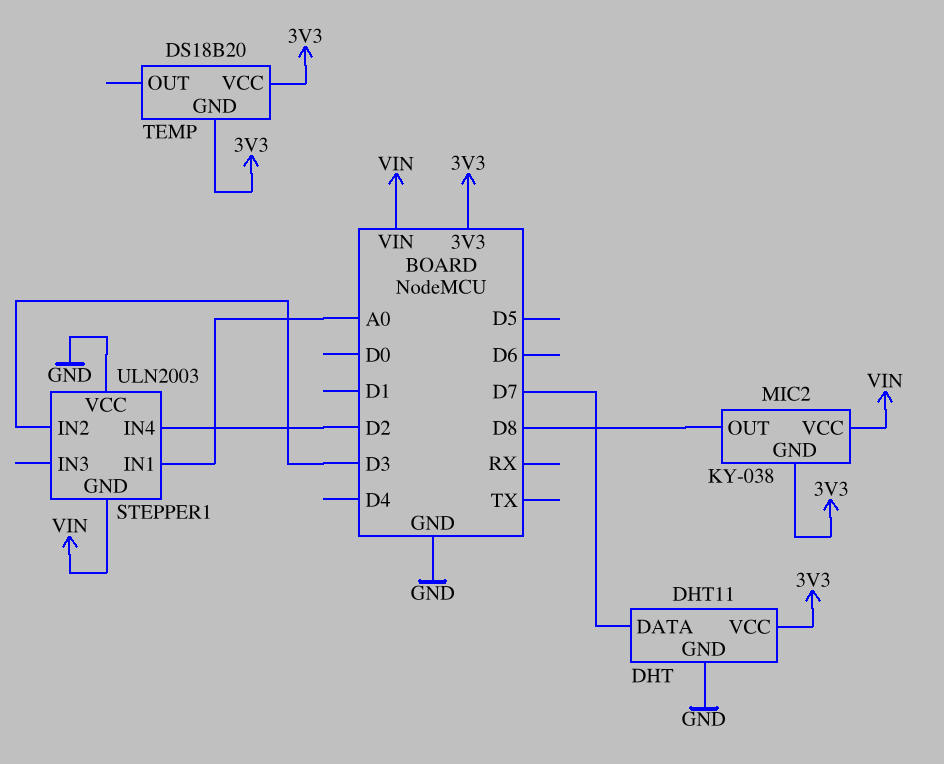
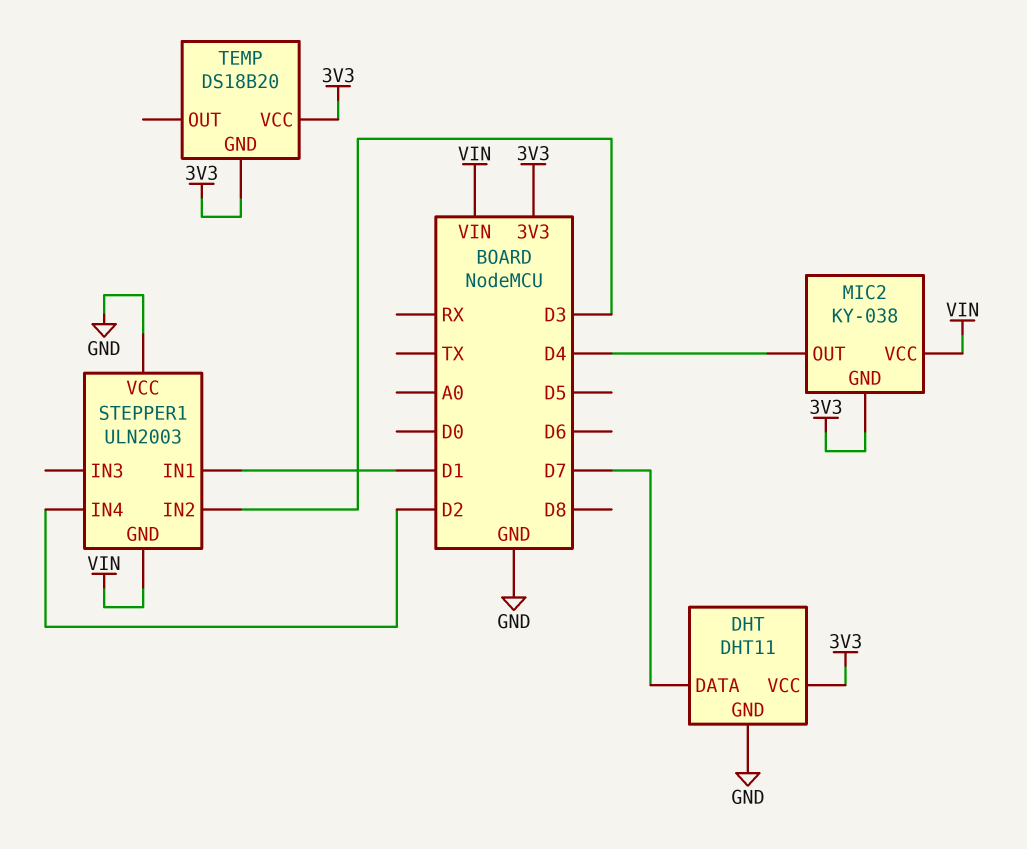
MIC2 pin OUT: D8 -> D4
STEPPER1 pin IN1: A0 -> D1

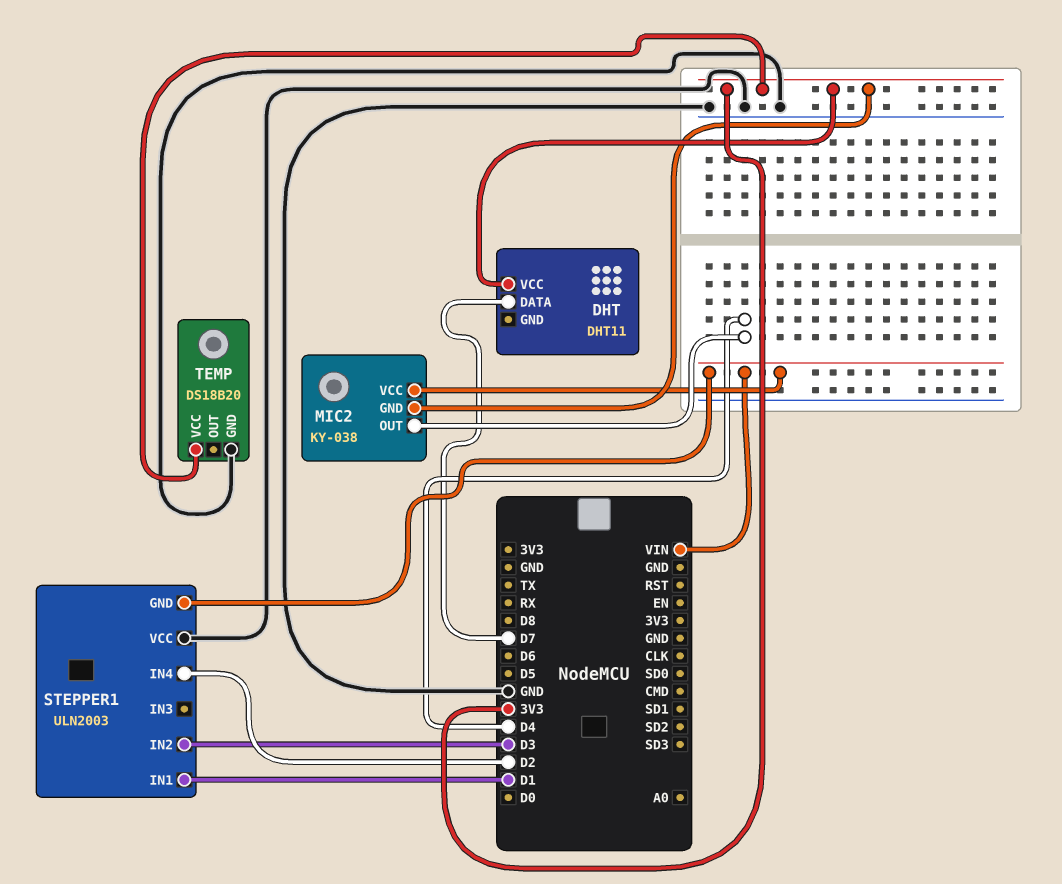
DHT pin GND: GND -> none
TEMP pin GND: 3V3 -> GND

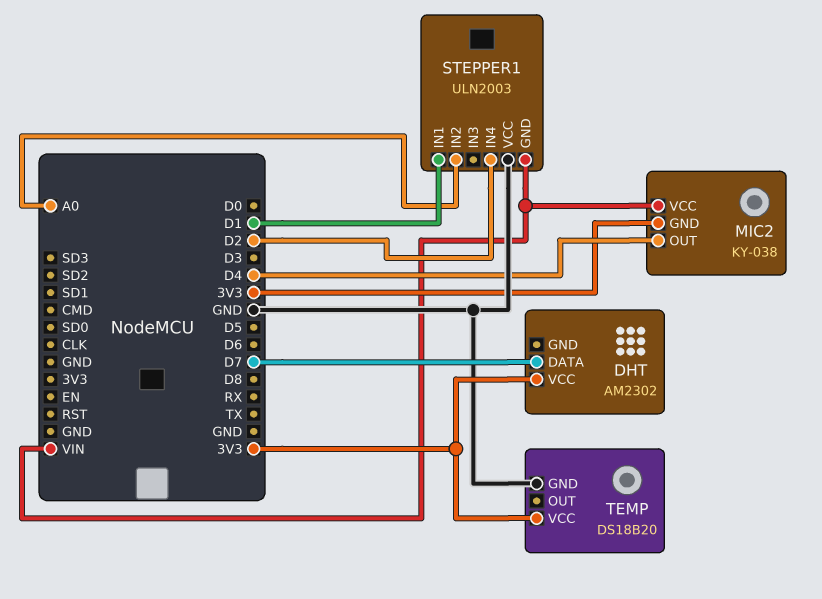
DHT: DHT11 -> AM2302
STEPPER1 pin IN2: D3 -> A0

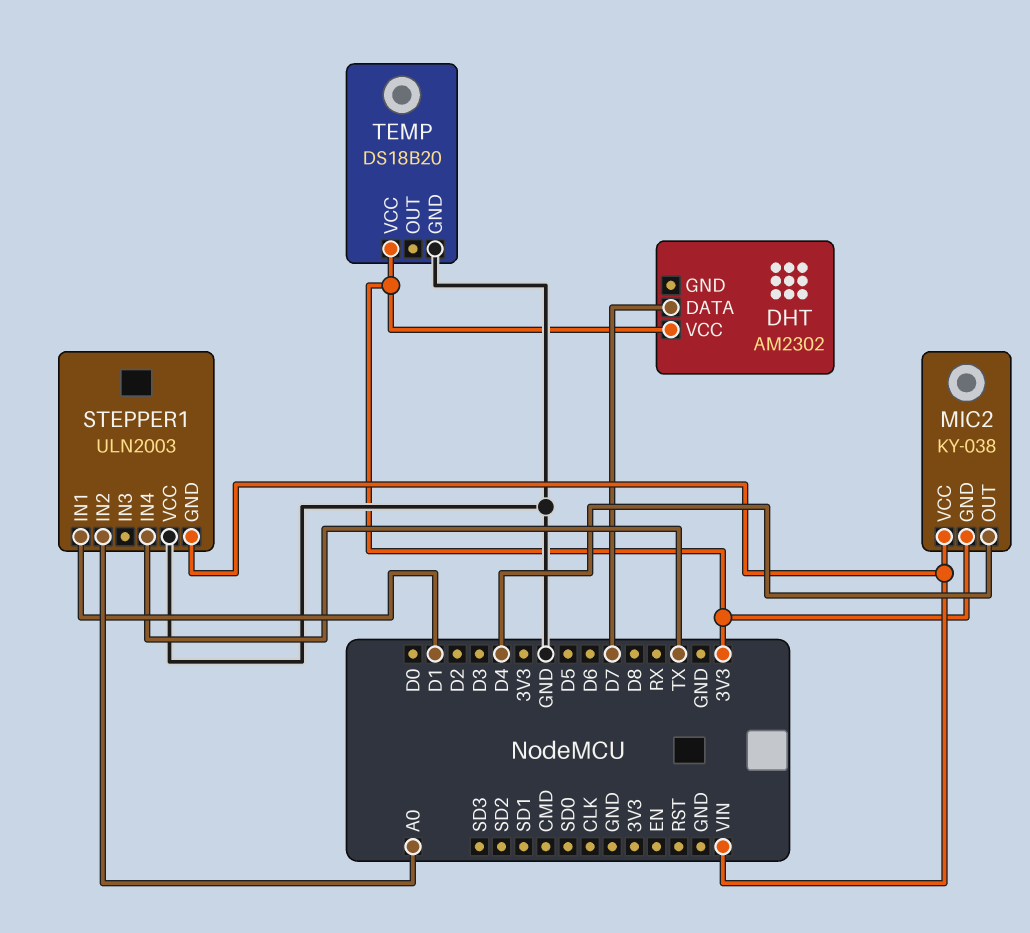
STEPPER1 pin IN4: D2 -> TX

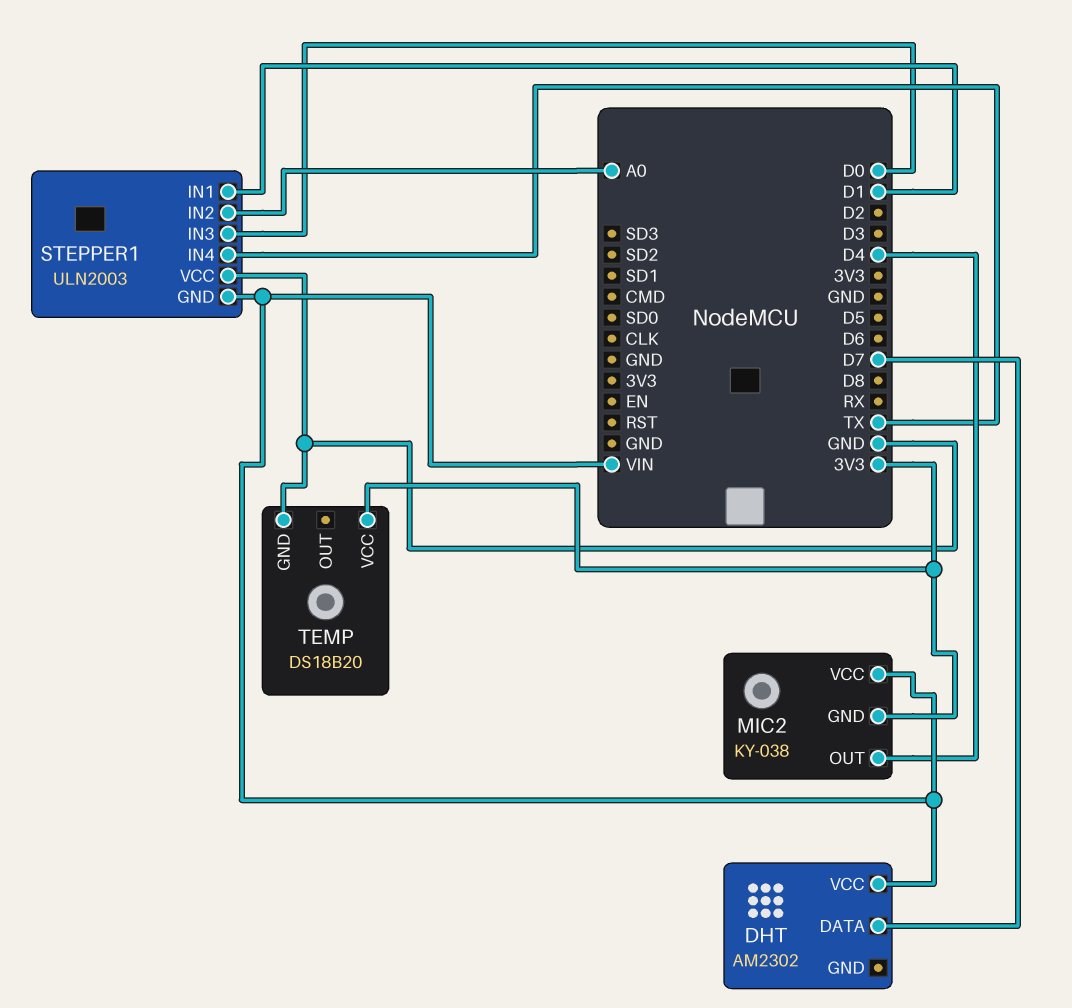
DHT pin VCC: 3V3 -> VIN
STEPPER1 pin IN3: none -> D0

